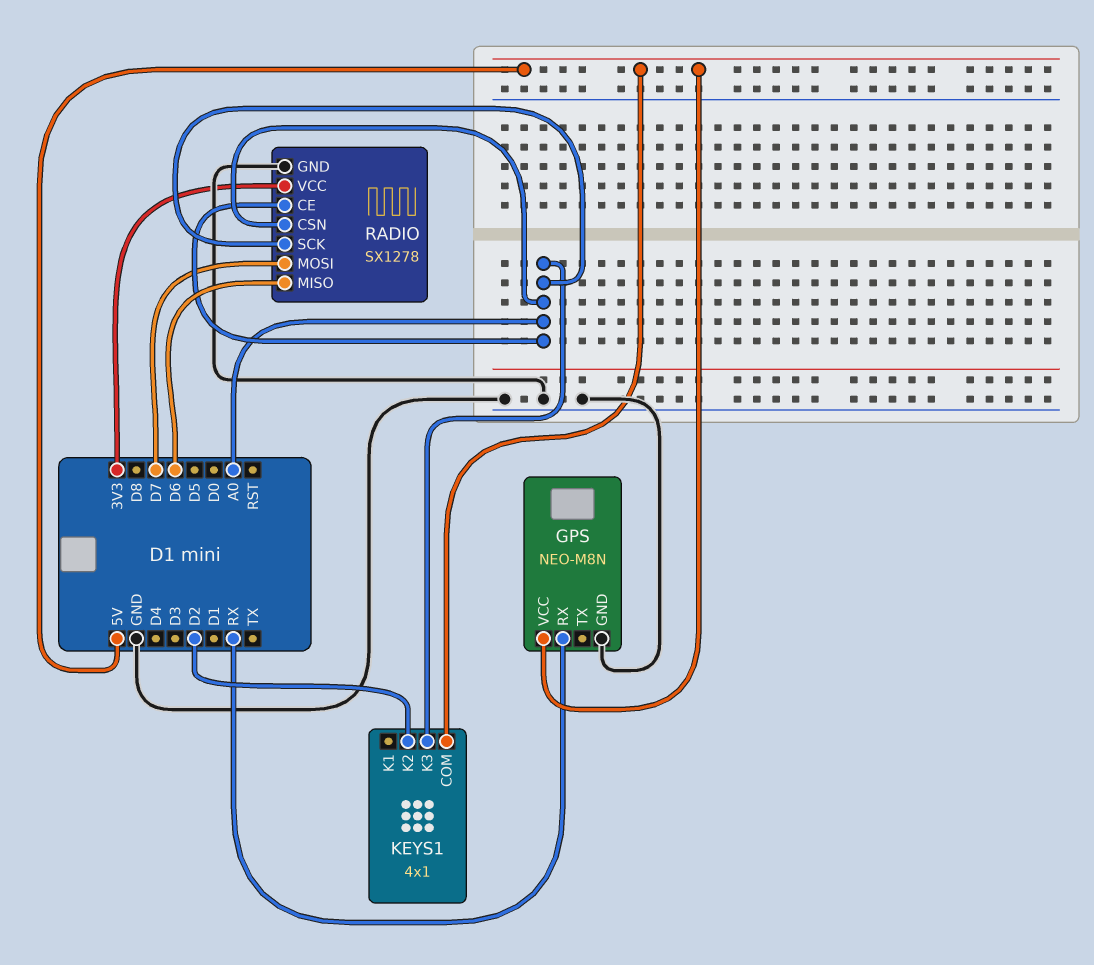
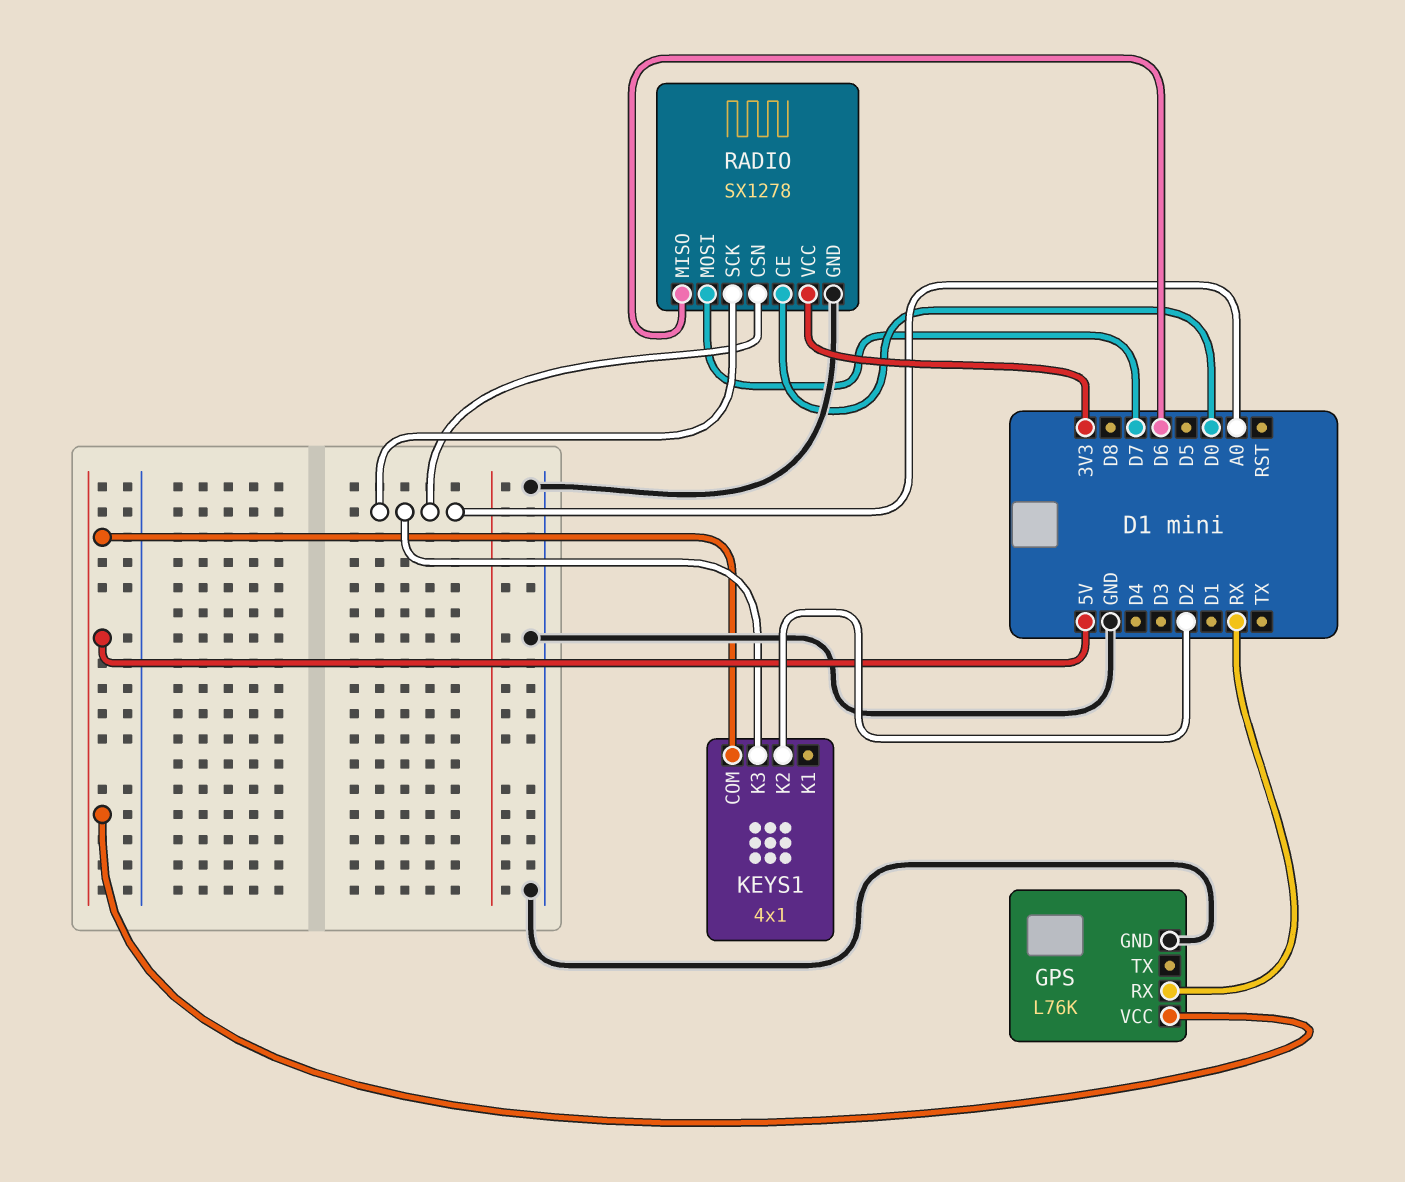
GPS: NEO-M8N -> L76K
RADIO pin CE: A0 -> D0

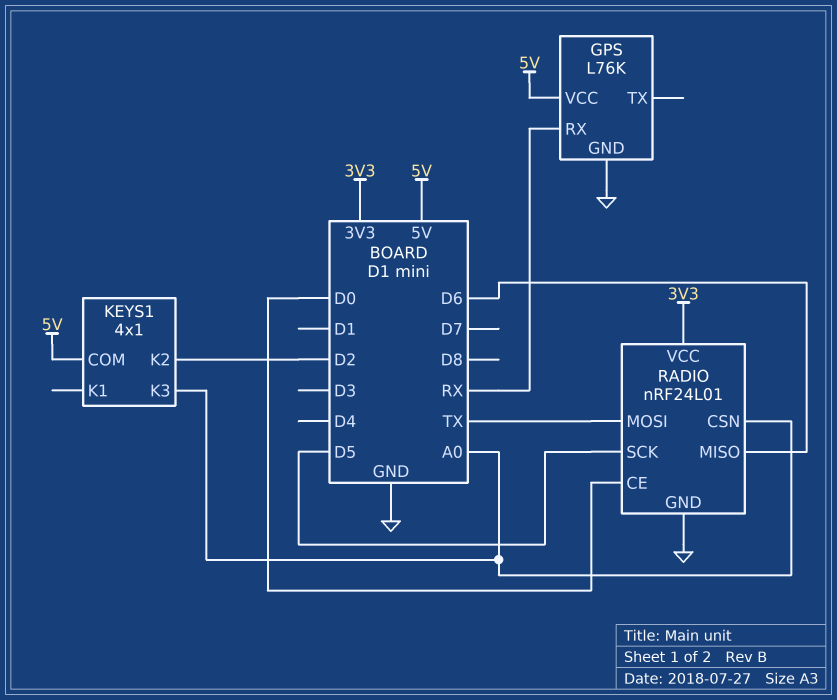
RADIO: SX1278 -> nRF24L01
RADIO pin MOSI: D7 -> TX
RADIO pin SCK: A0 -> D5

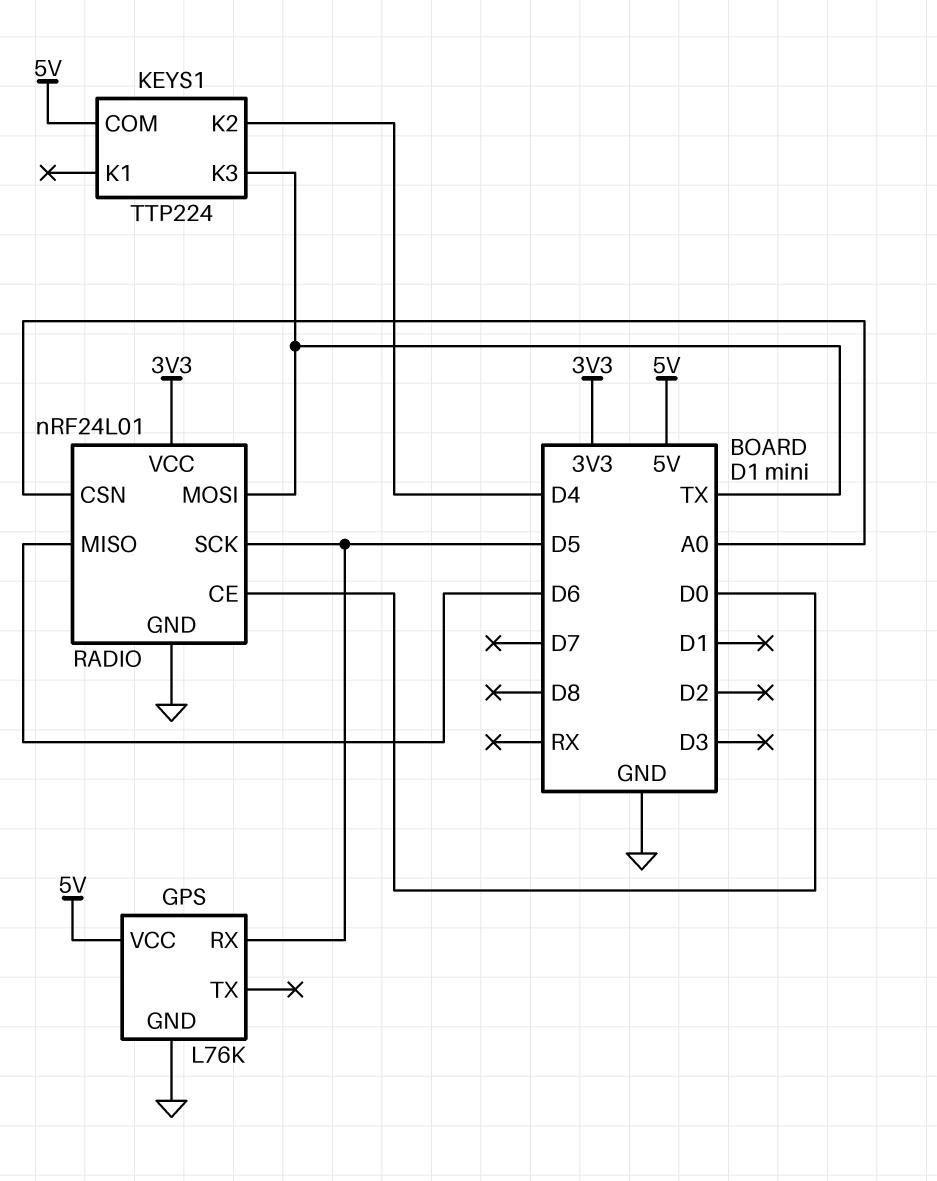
GPS pin RX: RX -> D5
KEYS1: 4x1 -> TTP224
KEYS1 pin K2: D2 -> D4
KEYS1 pin K3: A0 -> TX

